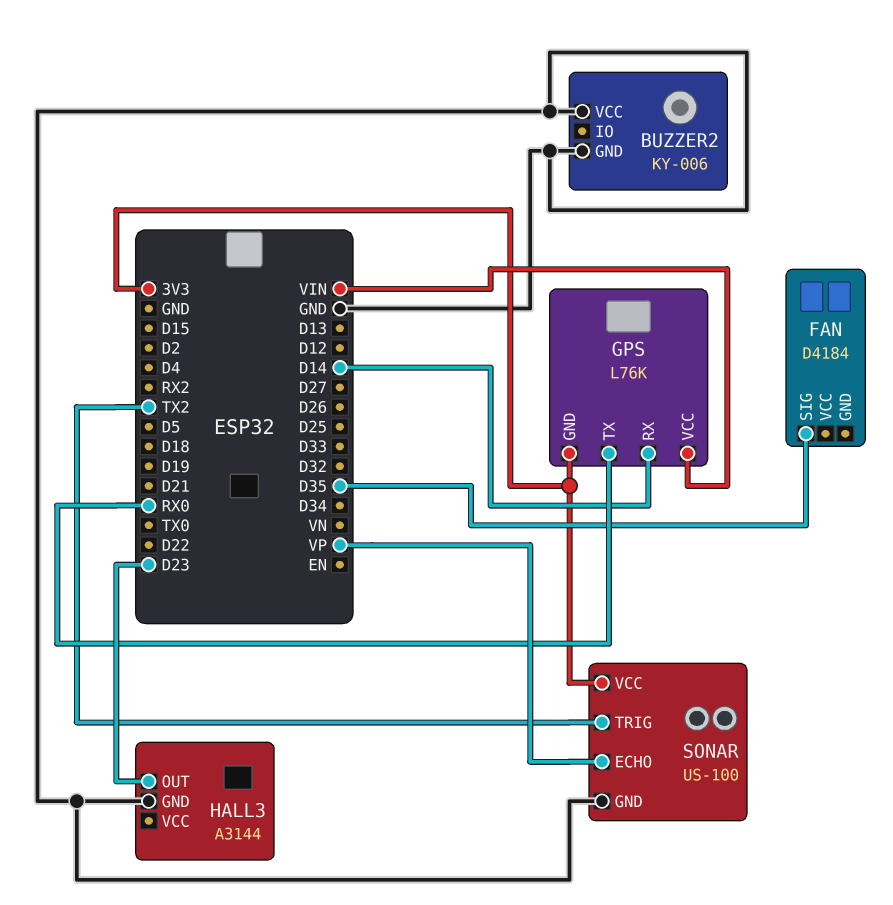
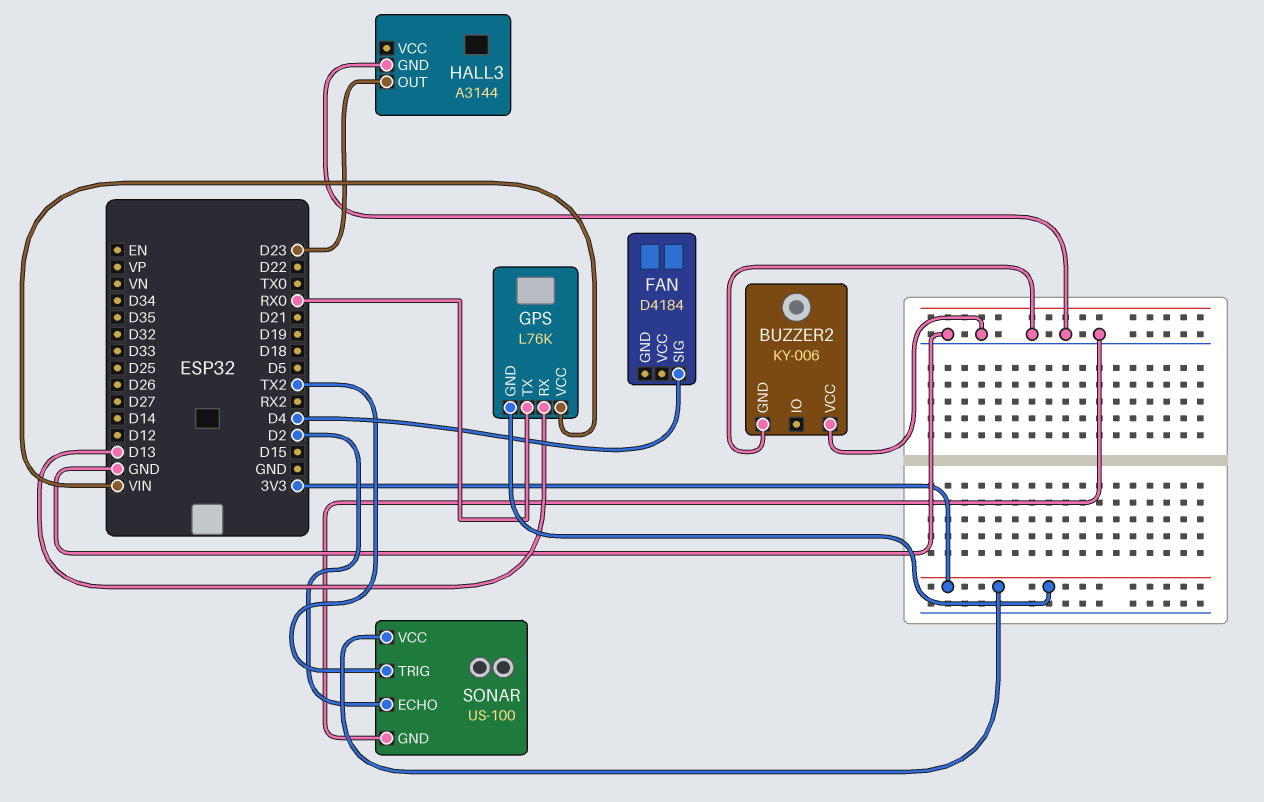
FAN pin SIG: D35 -> D4
GPS pin RX: D14 -> D13
SONAR pin ECHO: VP -> D2

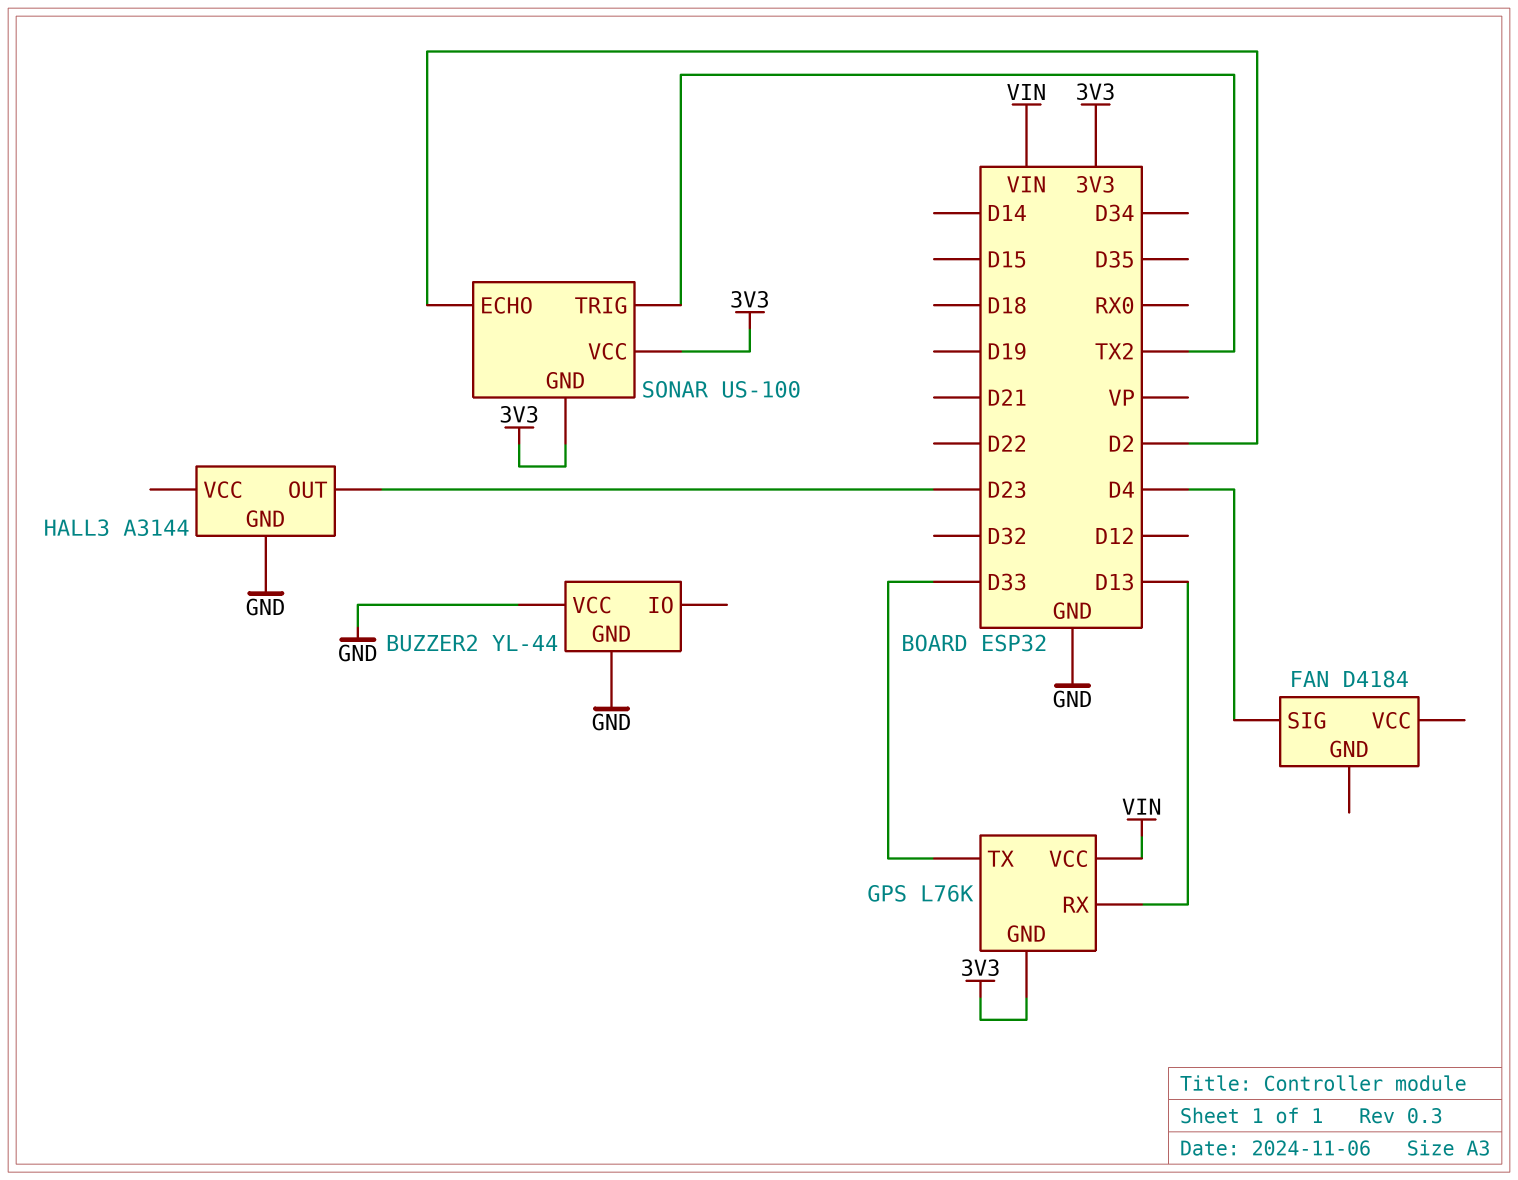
BUZZER2: KY-006 -> YL-44
GPS pin TX: RX0 -> D33
SONAR pin GND: GND -> 3V3

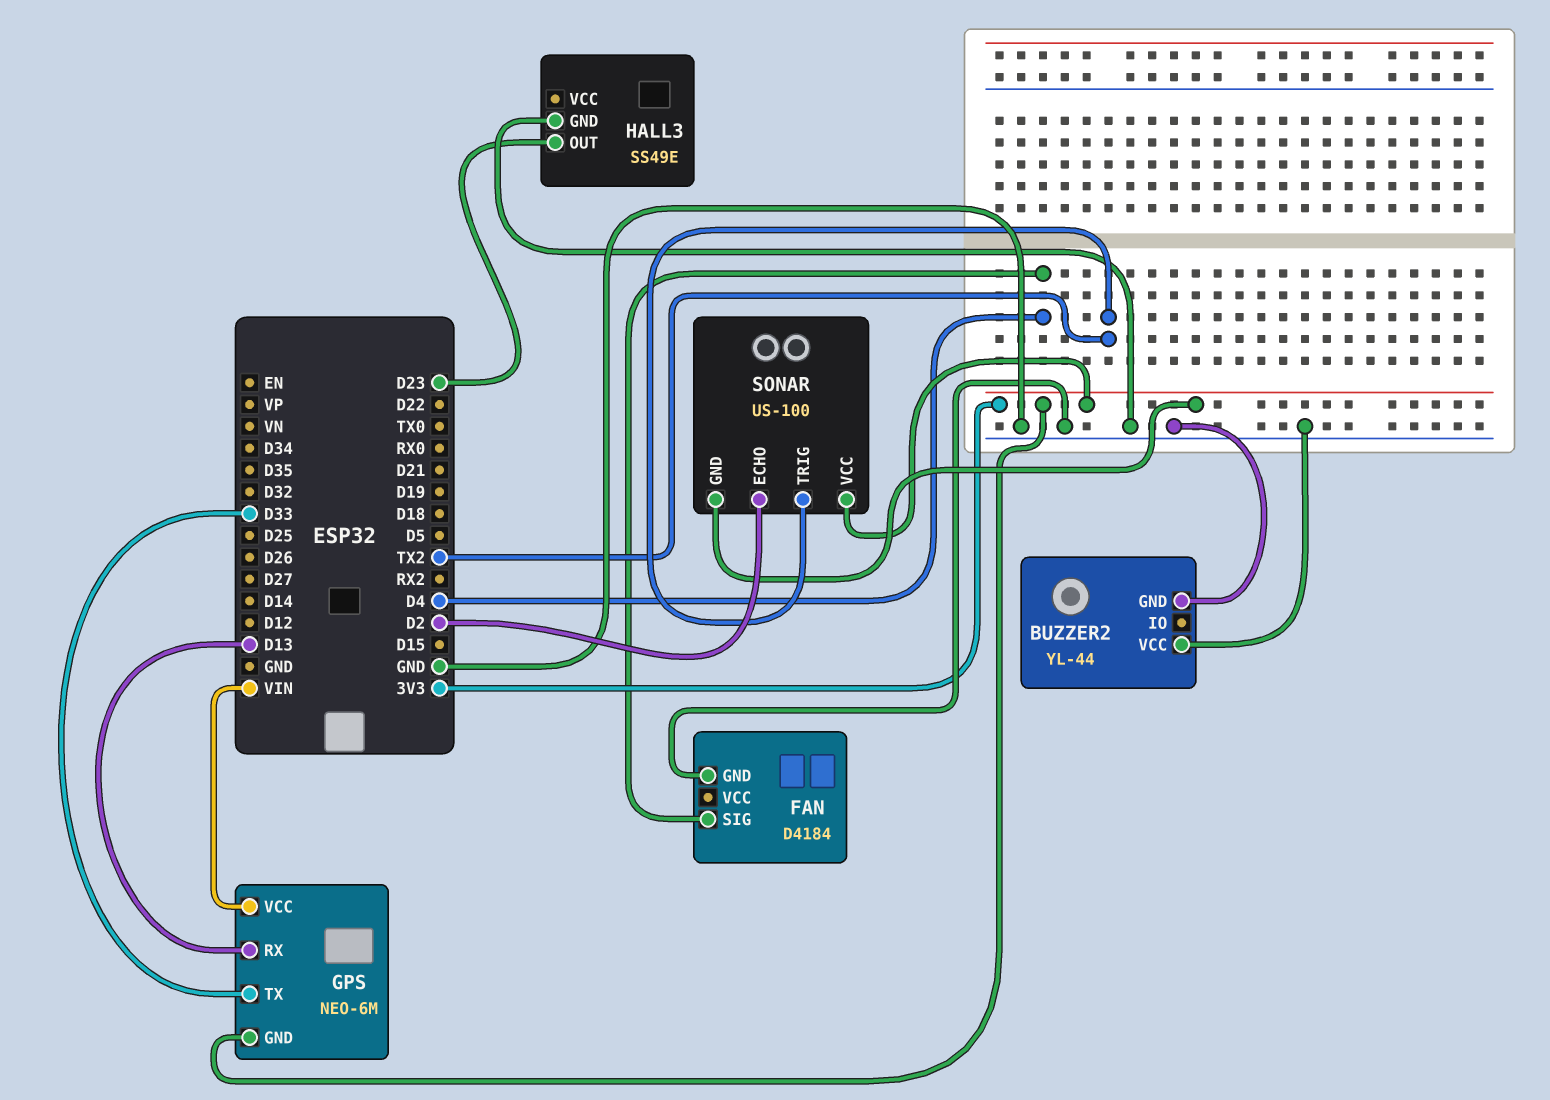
FAN pin GND: none -> GND
GPS: L76K -> NEO-6M
HALL3: A3144 -> SS49E

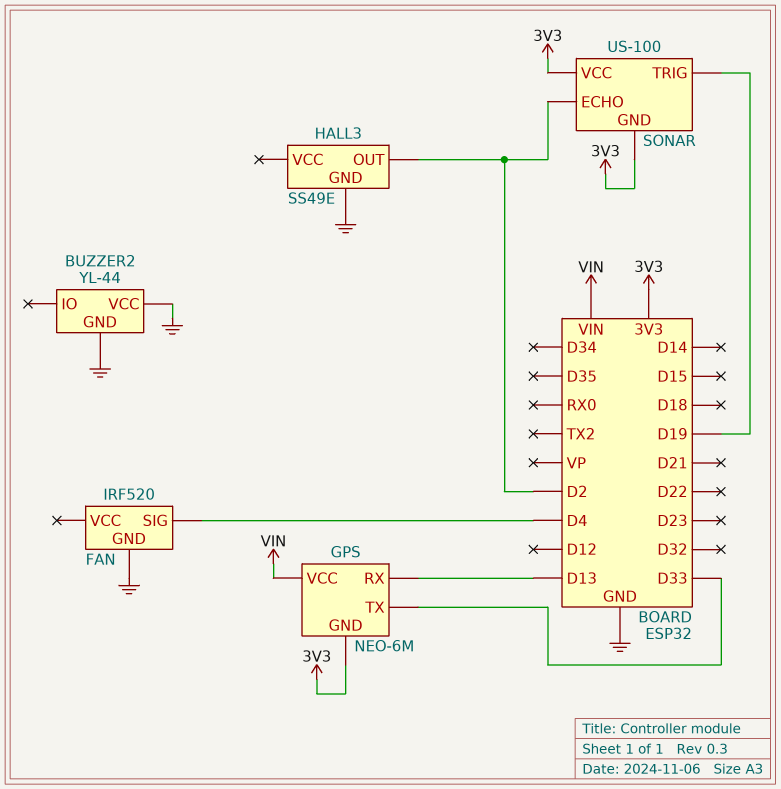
FAN: D4184 -> IRF520
HALL3 pin OUT: D23 -> D2
SONAR pin TRIG: TX2 -> D19

